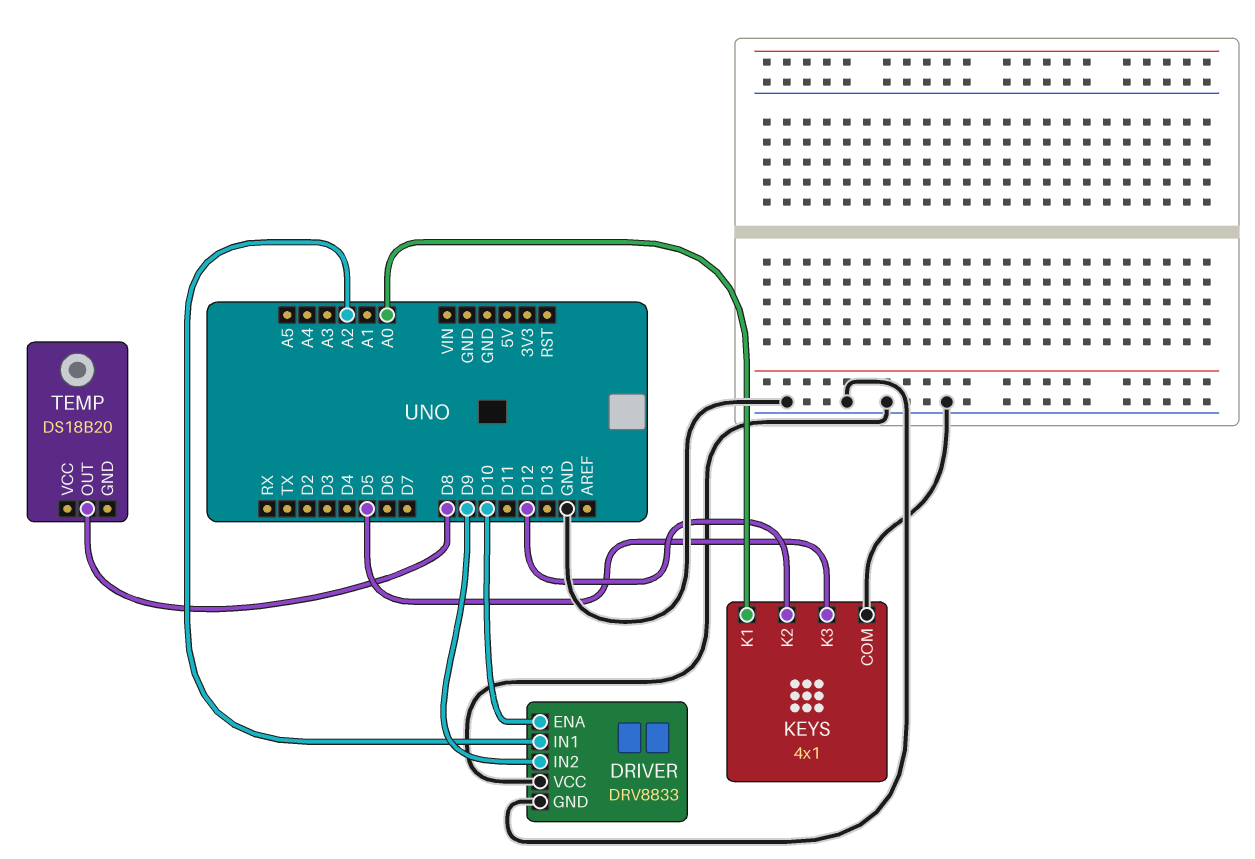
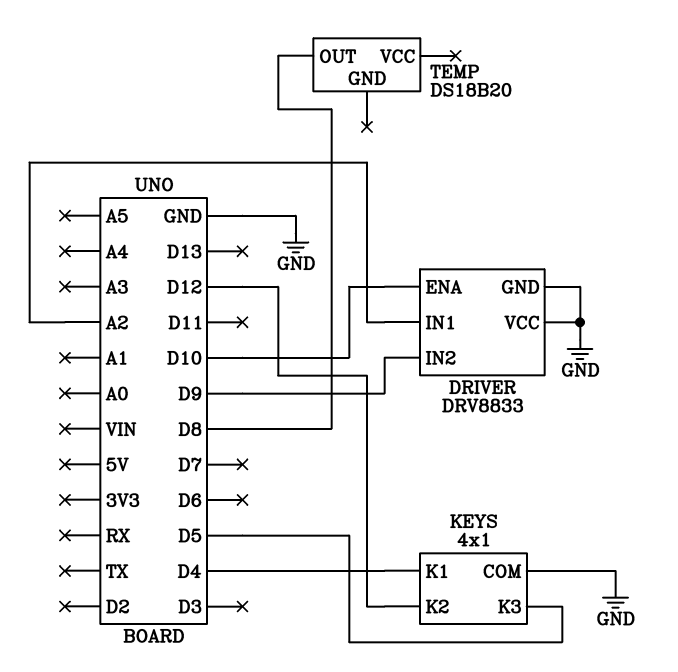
KEYS pin K1: A0 -> D4

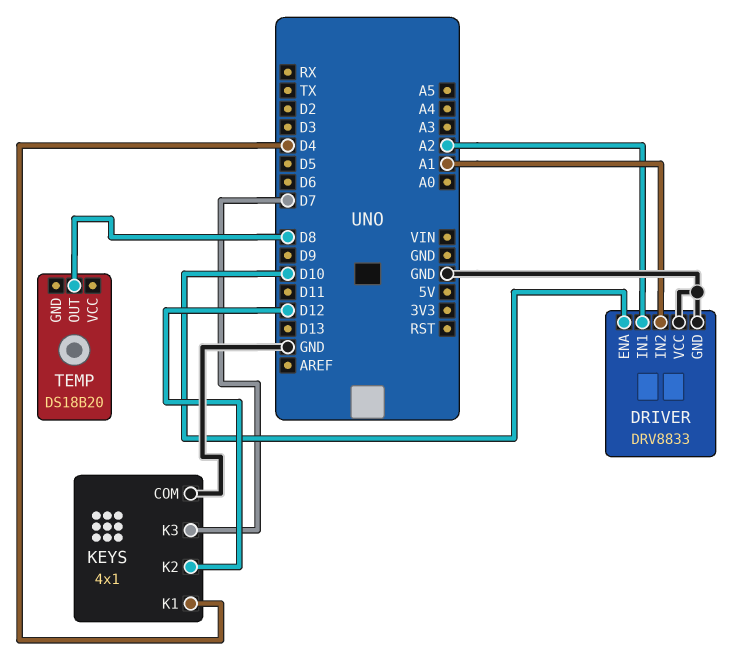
DRIVER pin IN2: D9 -> A1
KEYS pin K3: D5 -> D7

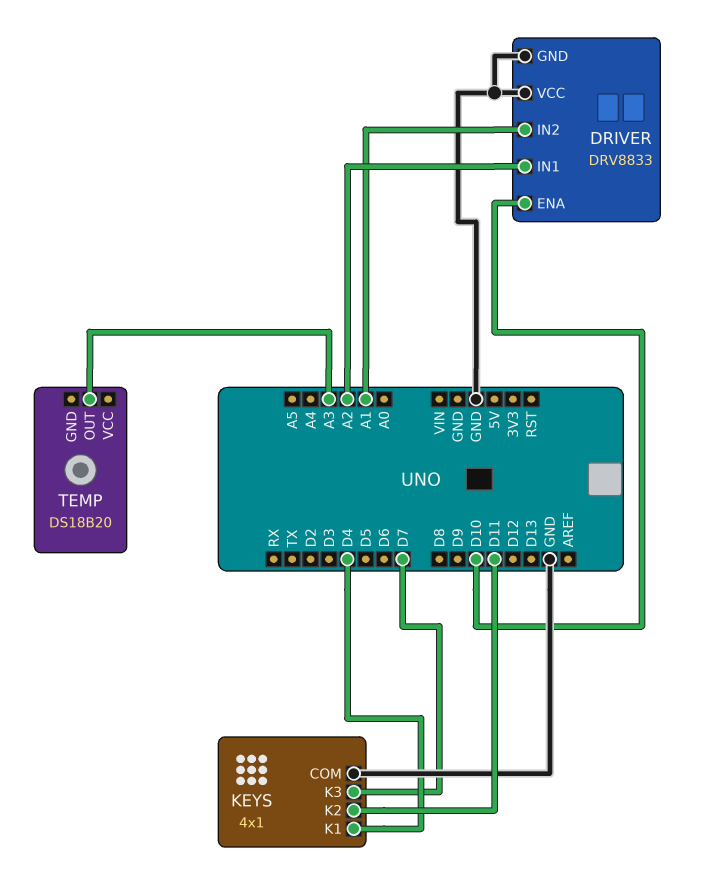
KEYS pin K2: D12 -> D11
TEMP pin OUT: D8 -> A3

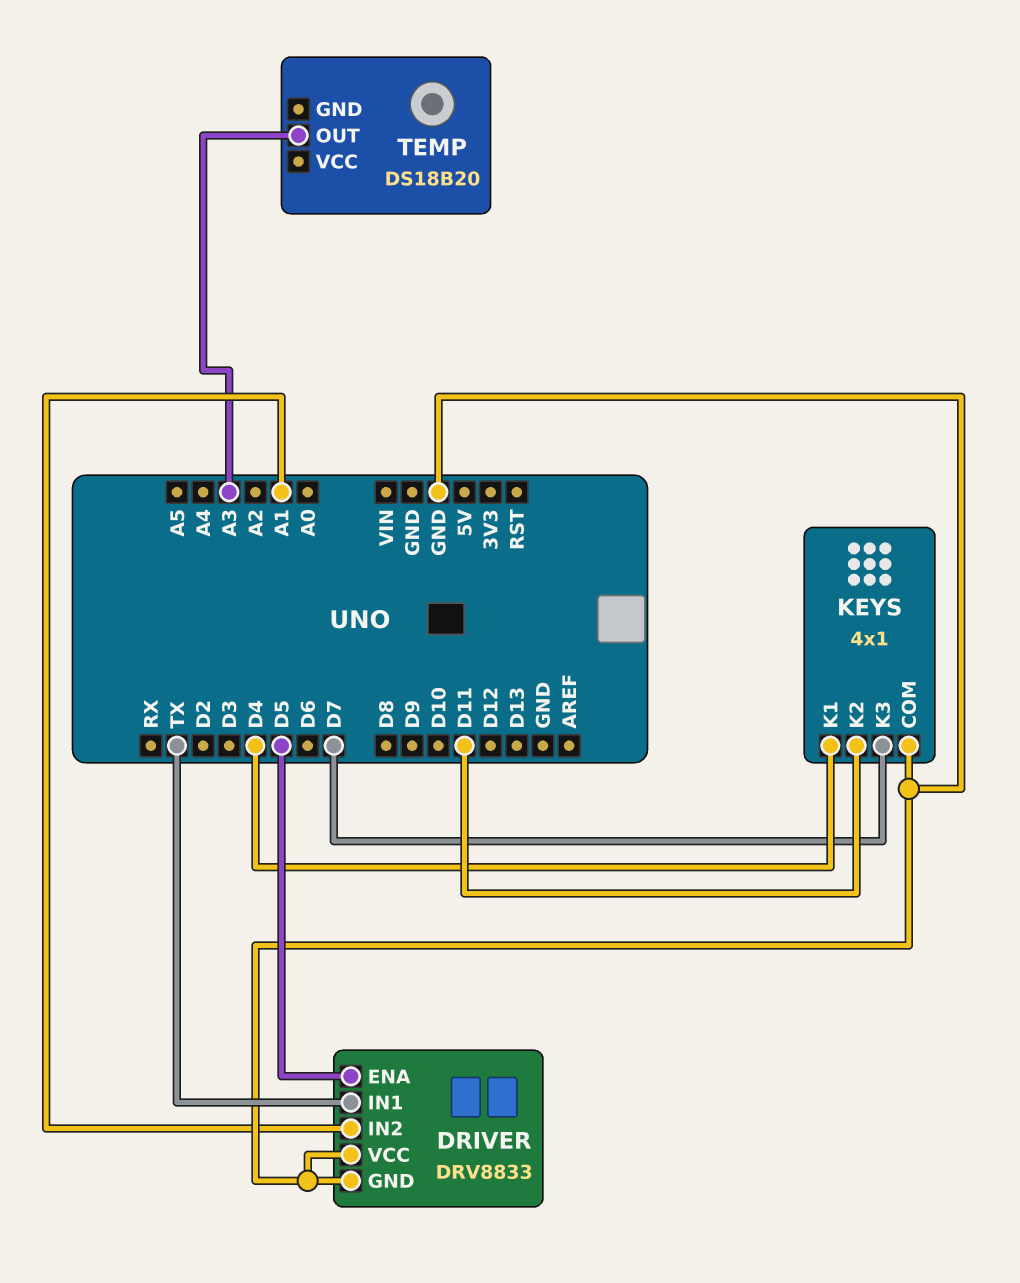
DRIVER pin ENA: D10 -> D5
DRIVER pin IN1: A2 -> TX

